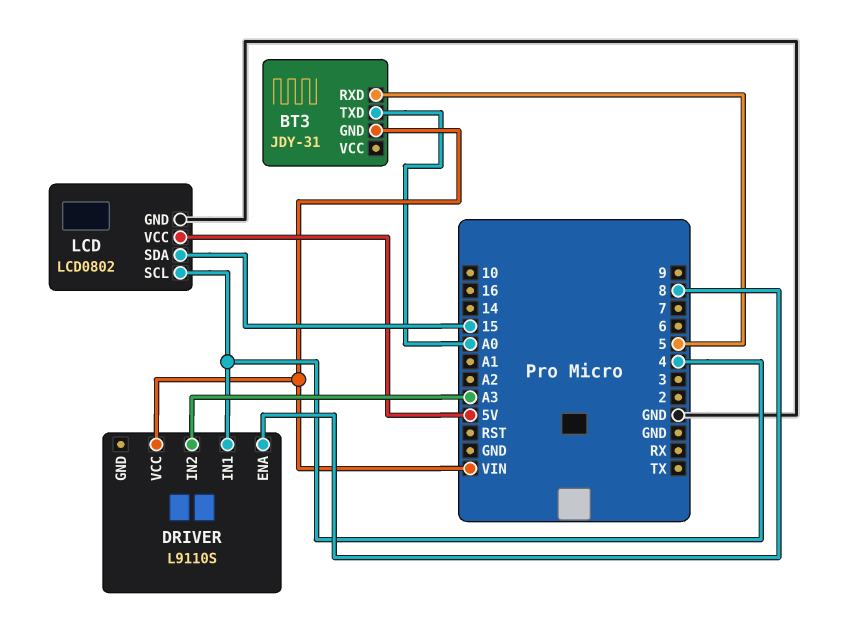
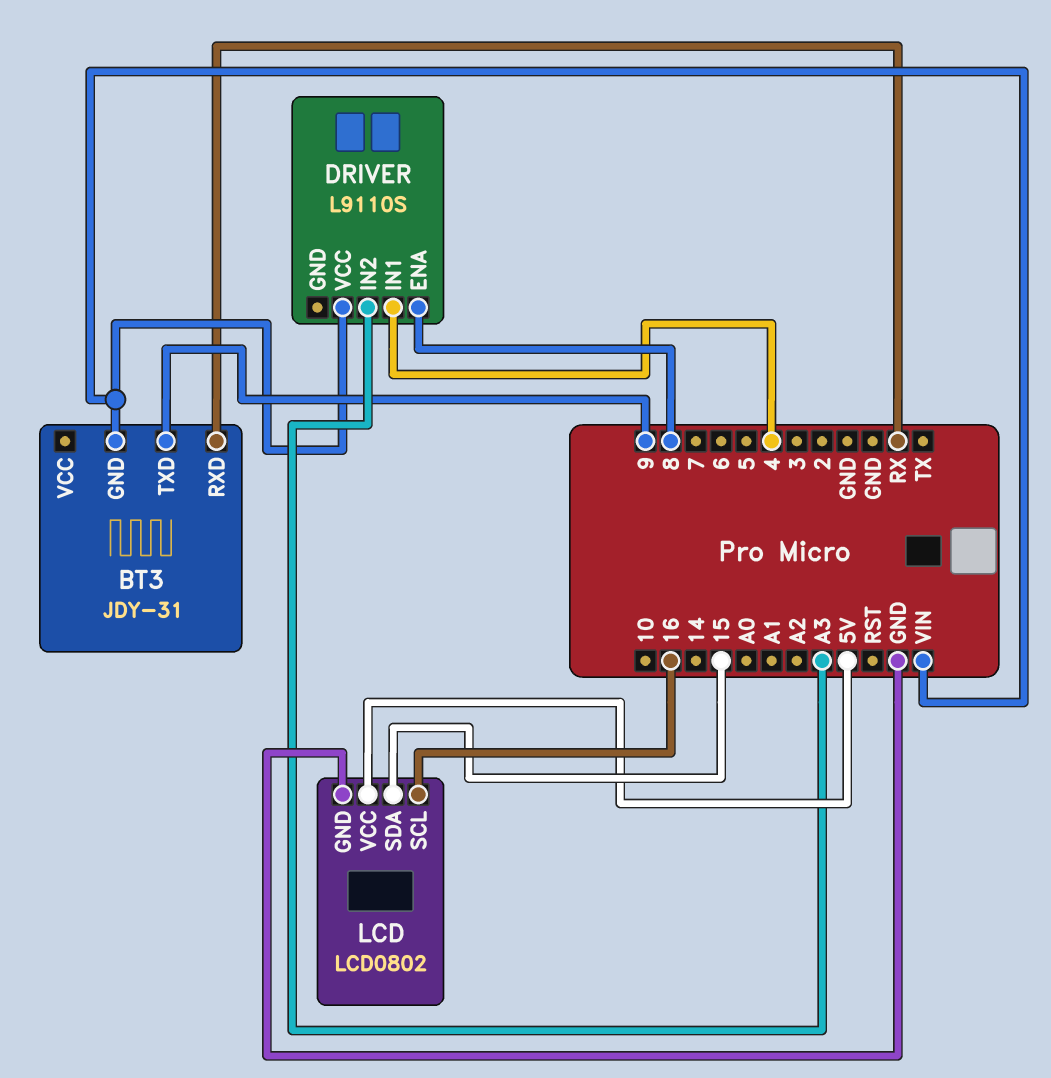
BT3 pin RXD: 5 -> RX
BT3 pin TXD: A0 -> 9
LCD pin SCL: 4 -> 16

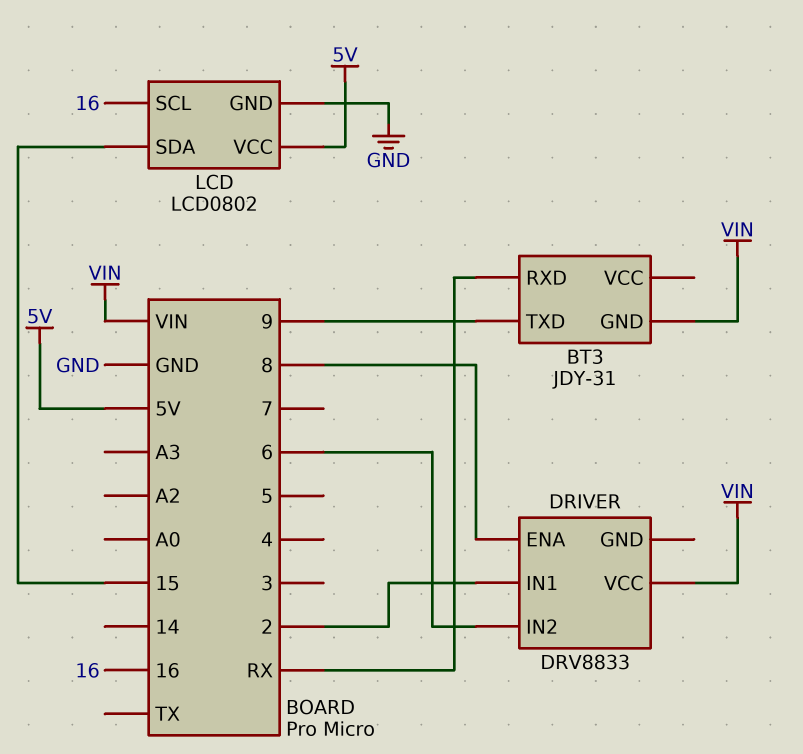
DRIVER: L9110S -> DRV8833
DRIVER pin IN1: 4 -> 2
DRIVER pin IN2: A3 -> 6

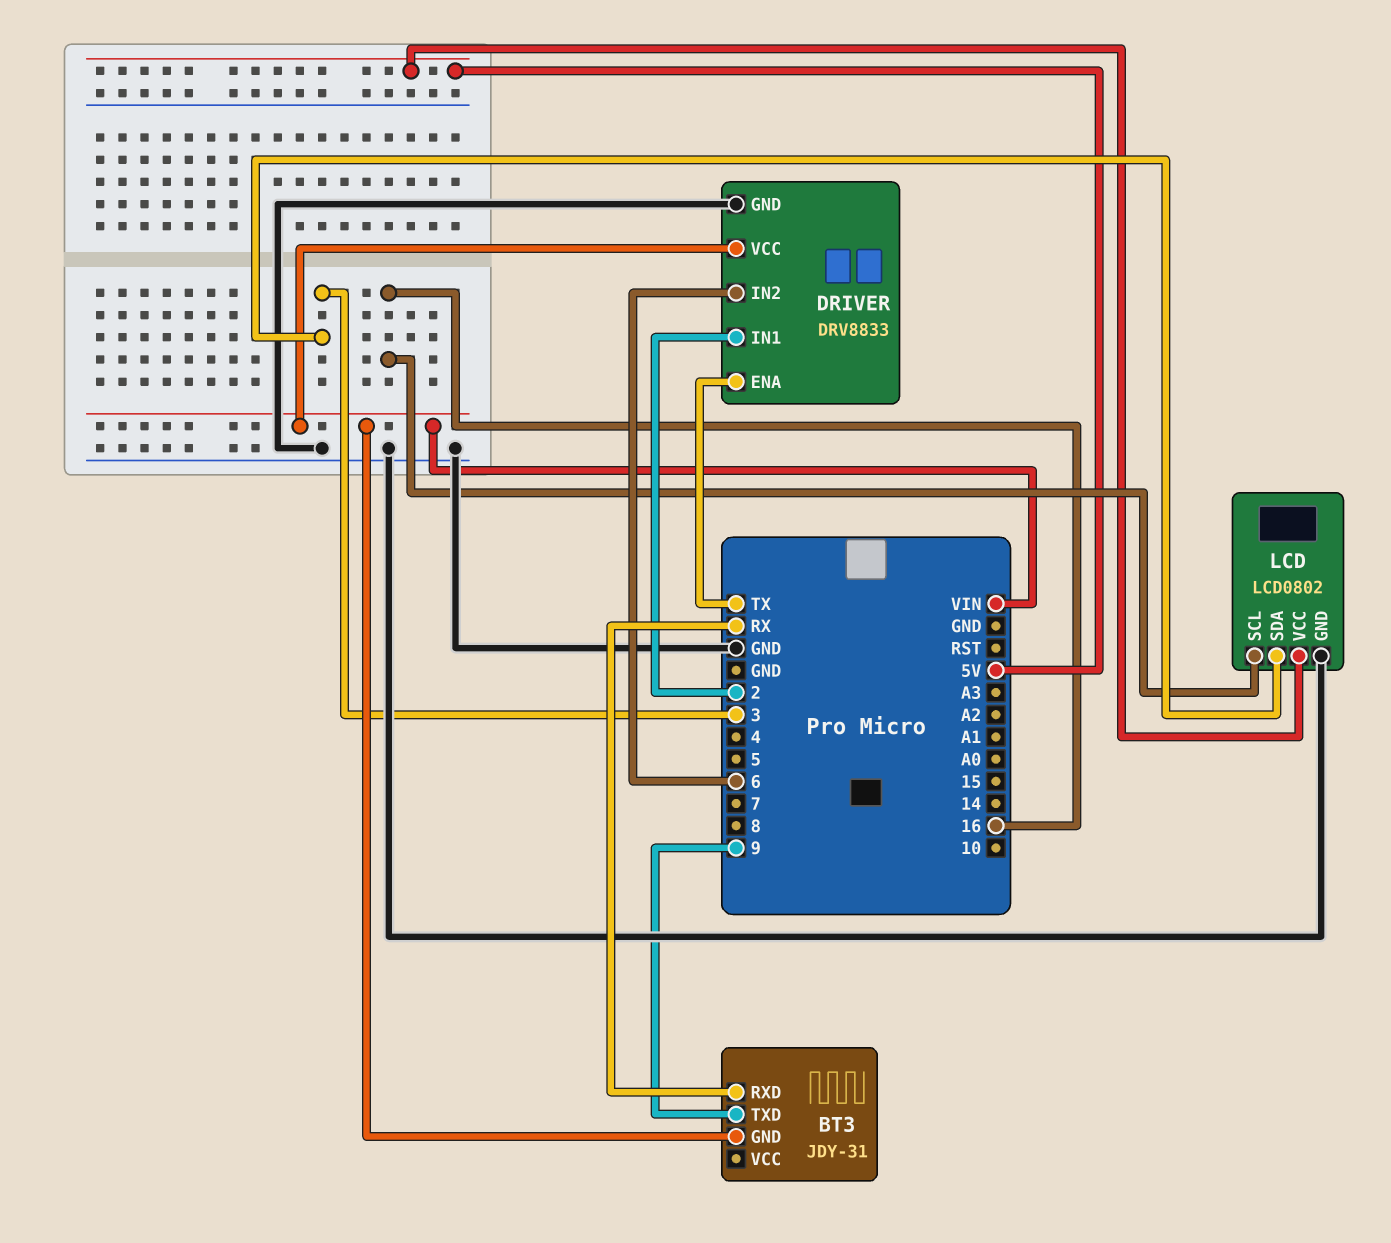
DRIVER pin ENA: 8 -> TX
DRIVER pin GND: none -> GND
LCD pin SDA: 15 -> 3

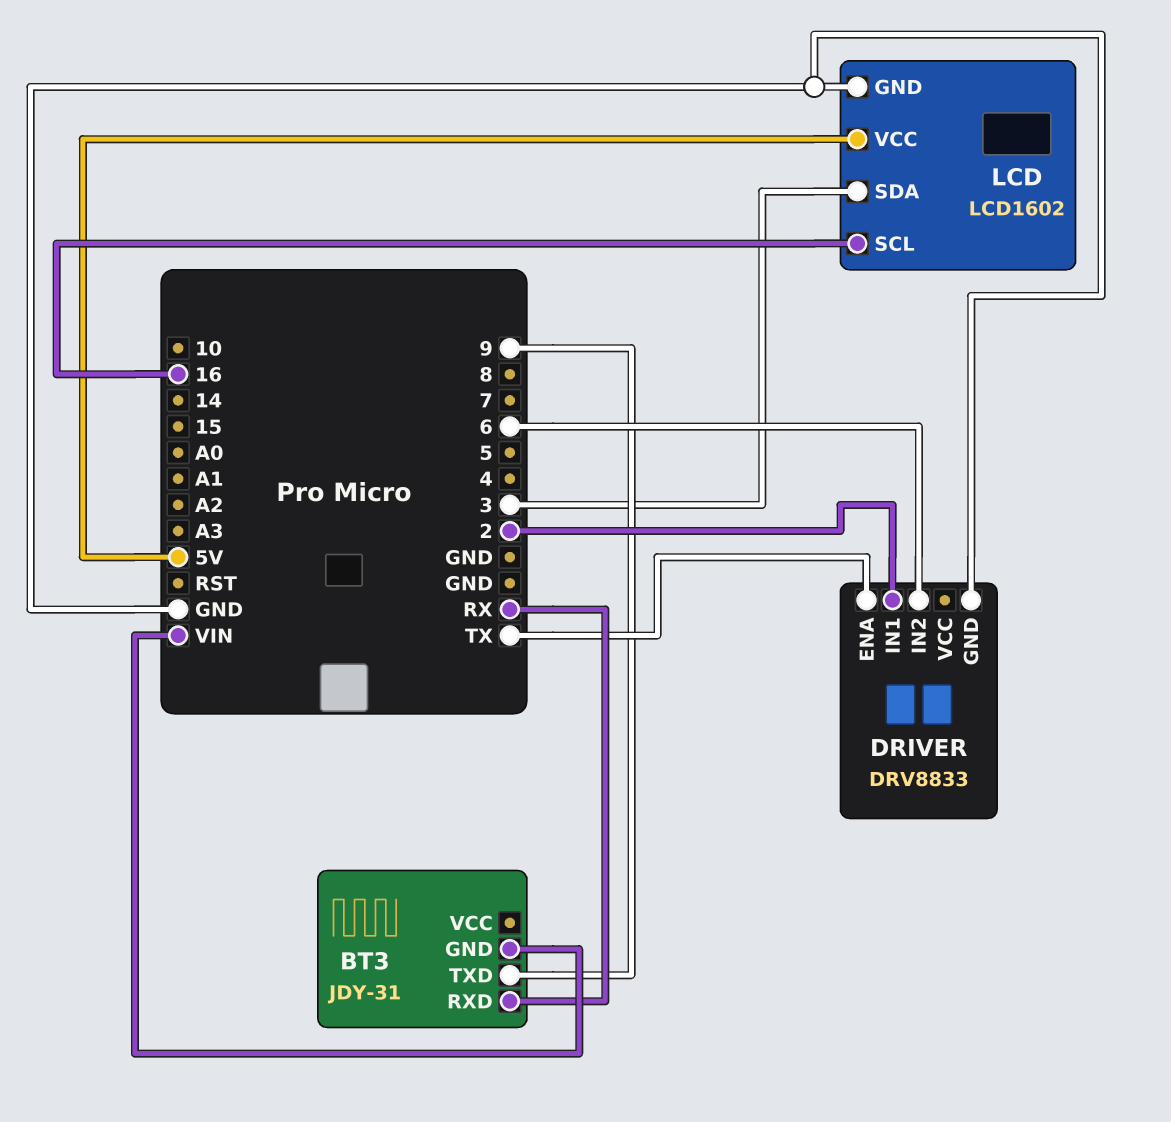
DRIVER pin VCC: VIN -> none
LCD: LCD0802 -> LCD1602

